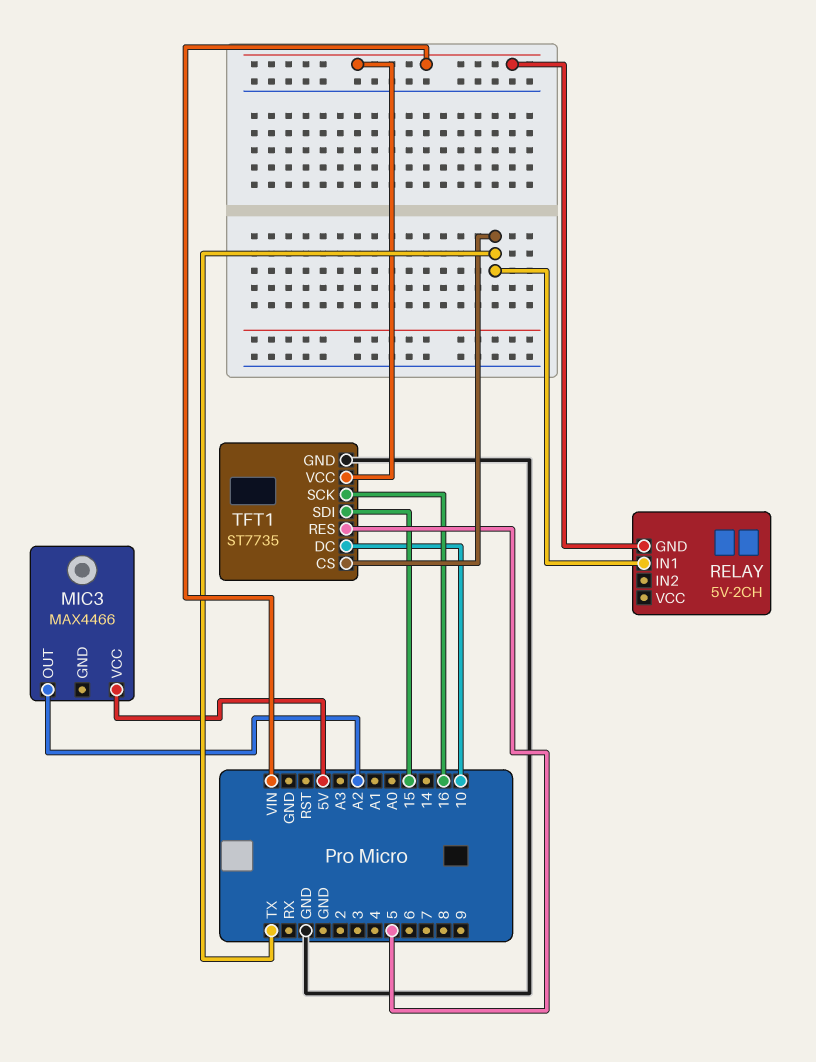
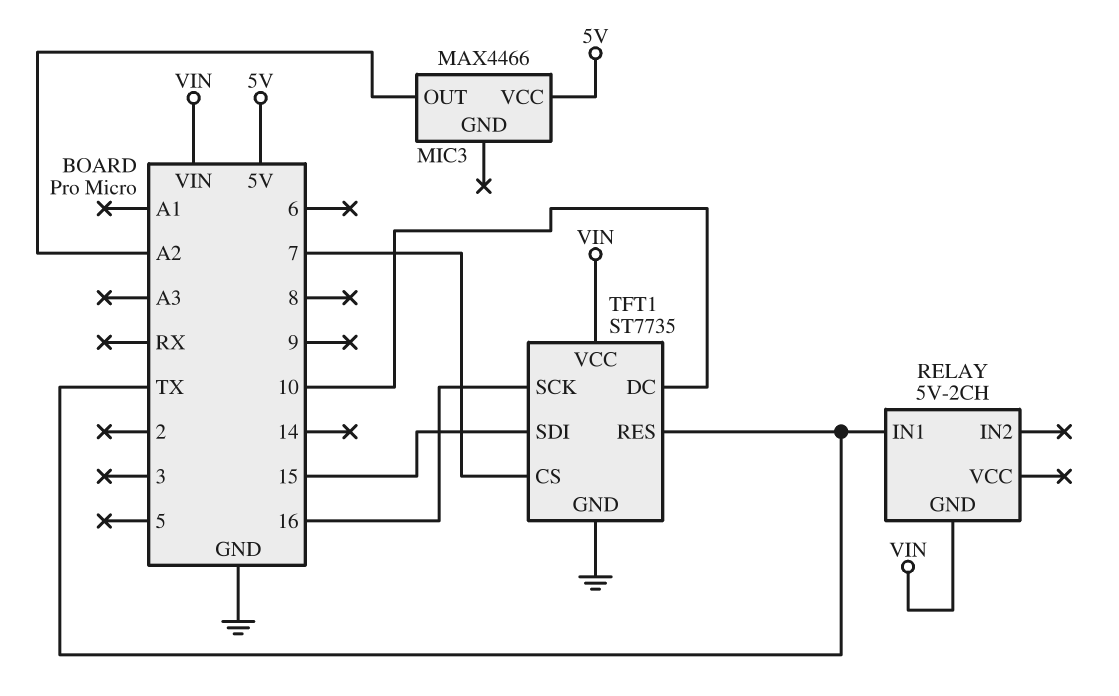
TFT1 pin CS: TX -> 7
TFT1 pin RES: 5 -> TX

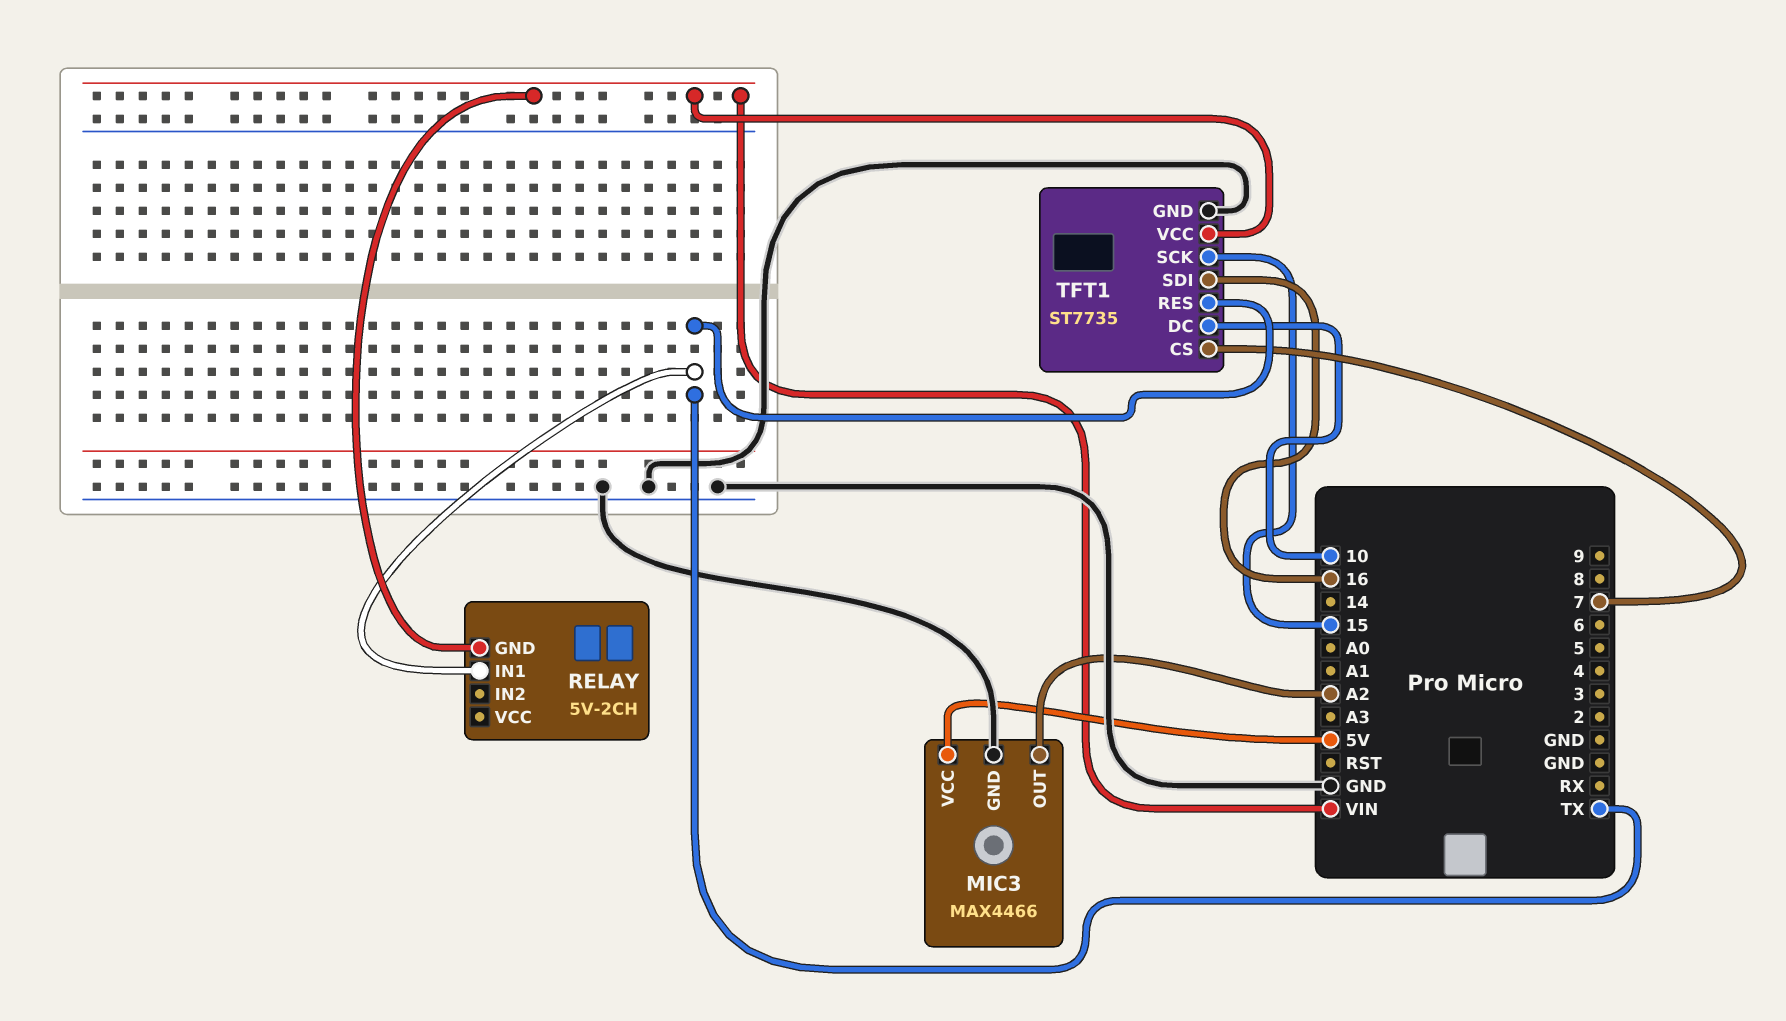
MIC3 pin GND: none -> GND
TFT1 pin SCK: 16 -> 15
TFT1 pin SDI: 15 -> 16

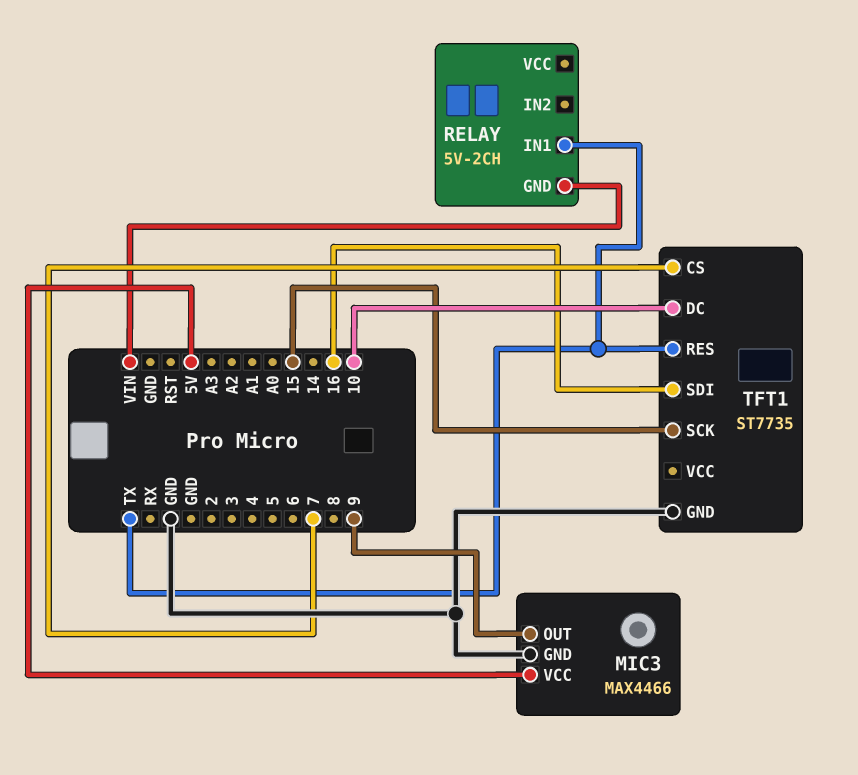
MIC3 pin OUT: A2 -> 9
TFT1 pin VCC: VIN -> none

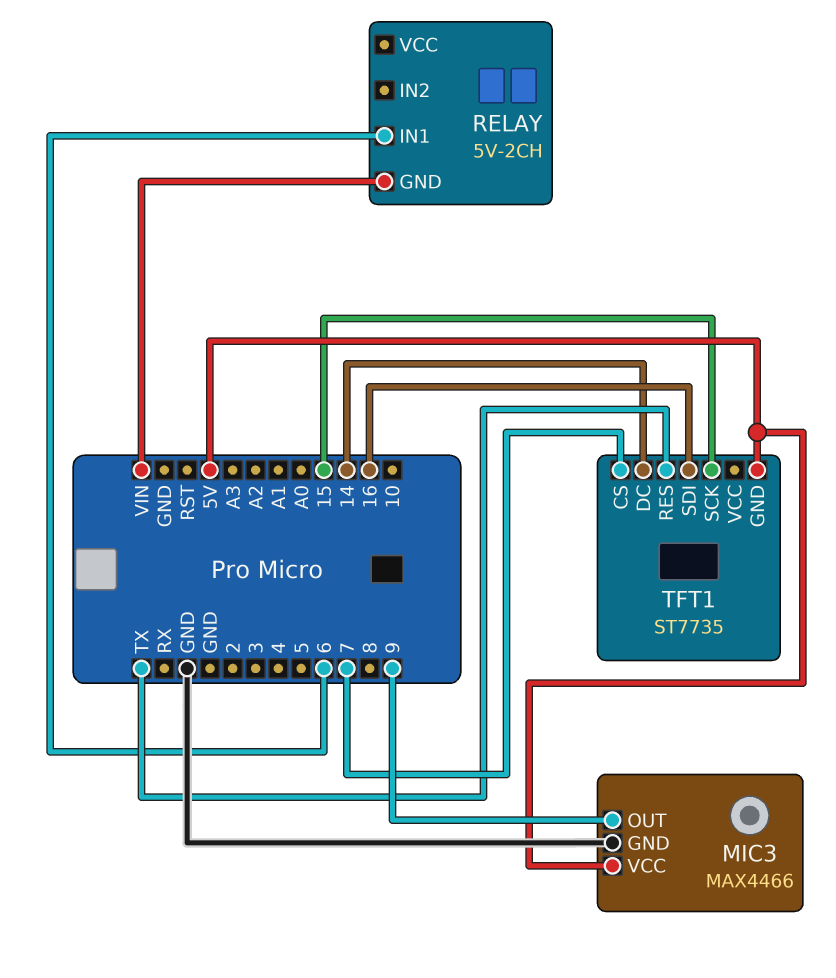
RELAY pin IN1: TX -> 6
TFT1 pin DC: 10 -> 14
TFT1 pin GND: GND -> 5V

